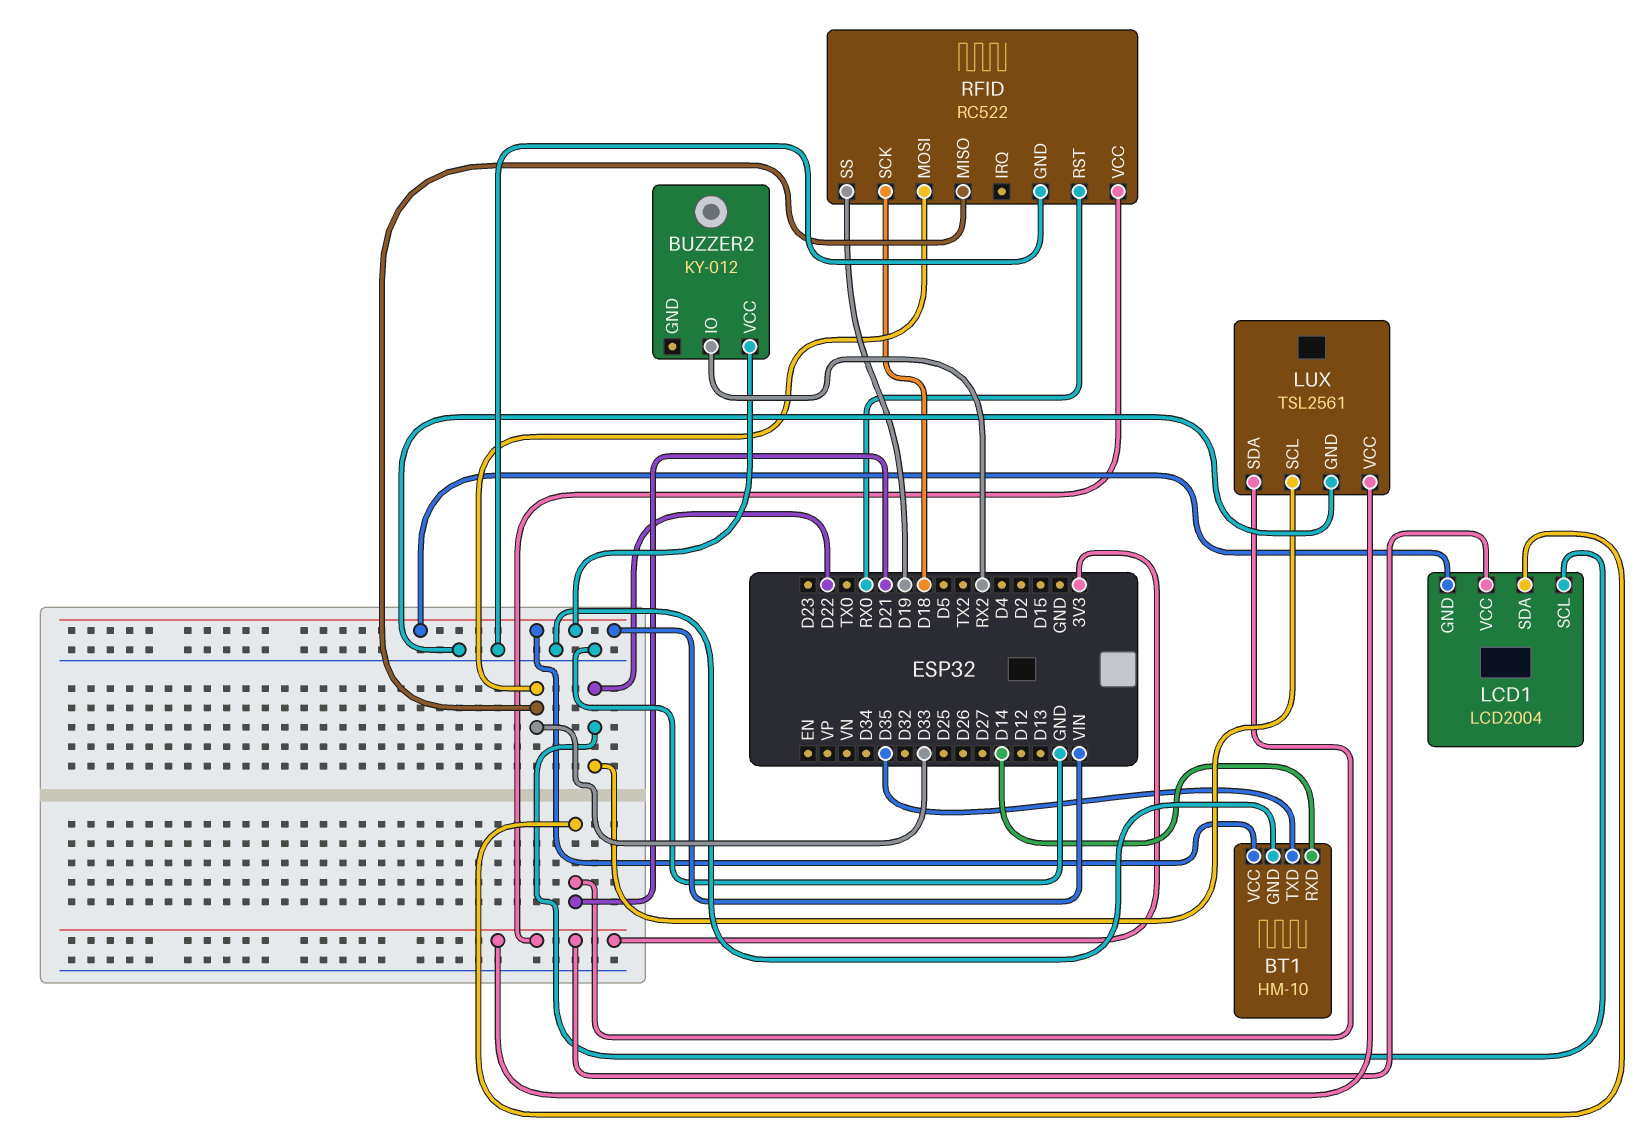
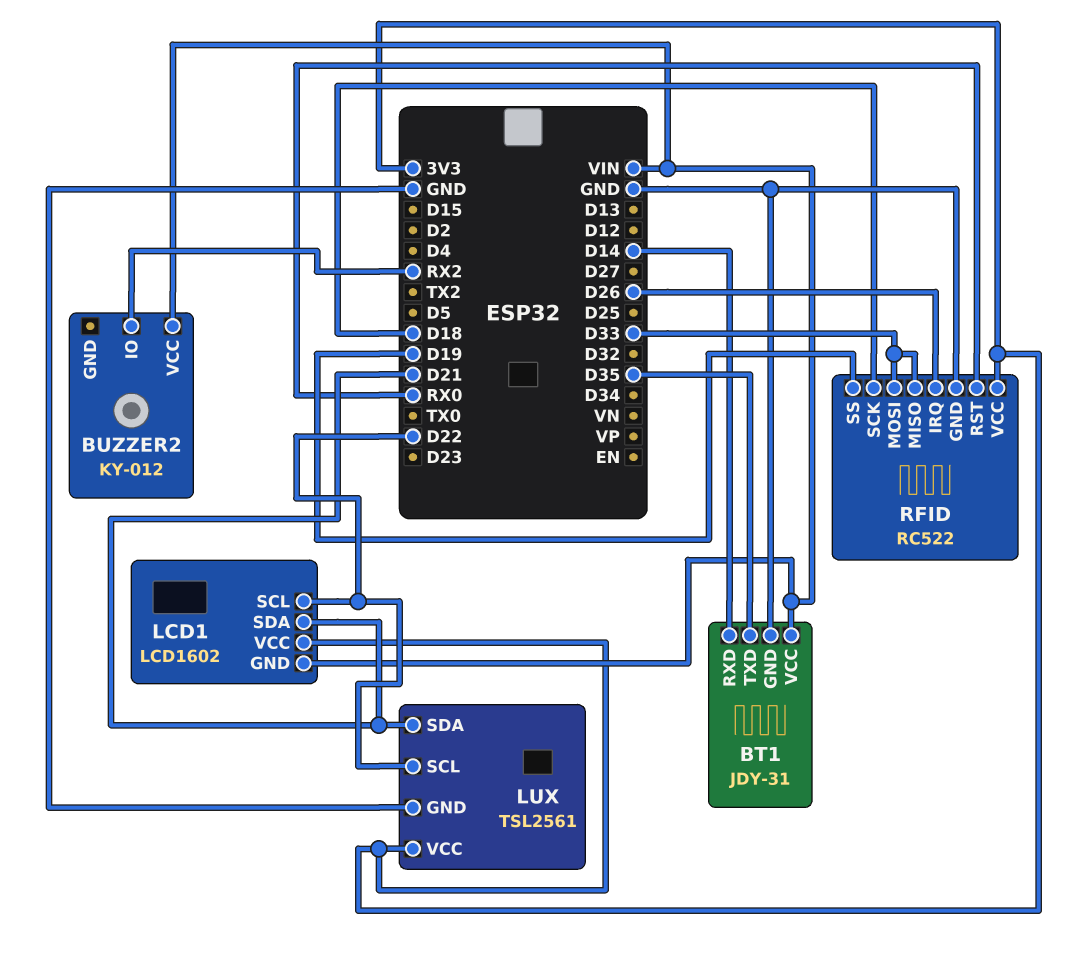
BT1: HM-10 -> JDY-31
LCD1: LCD2004 -> LCD1602
RFID pin IRQ: none -> D26

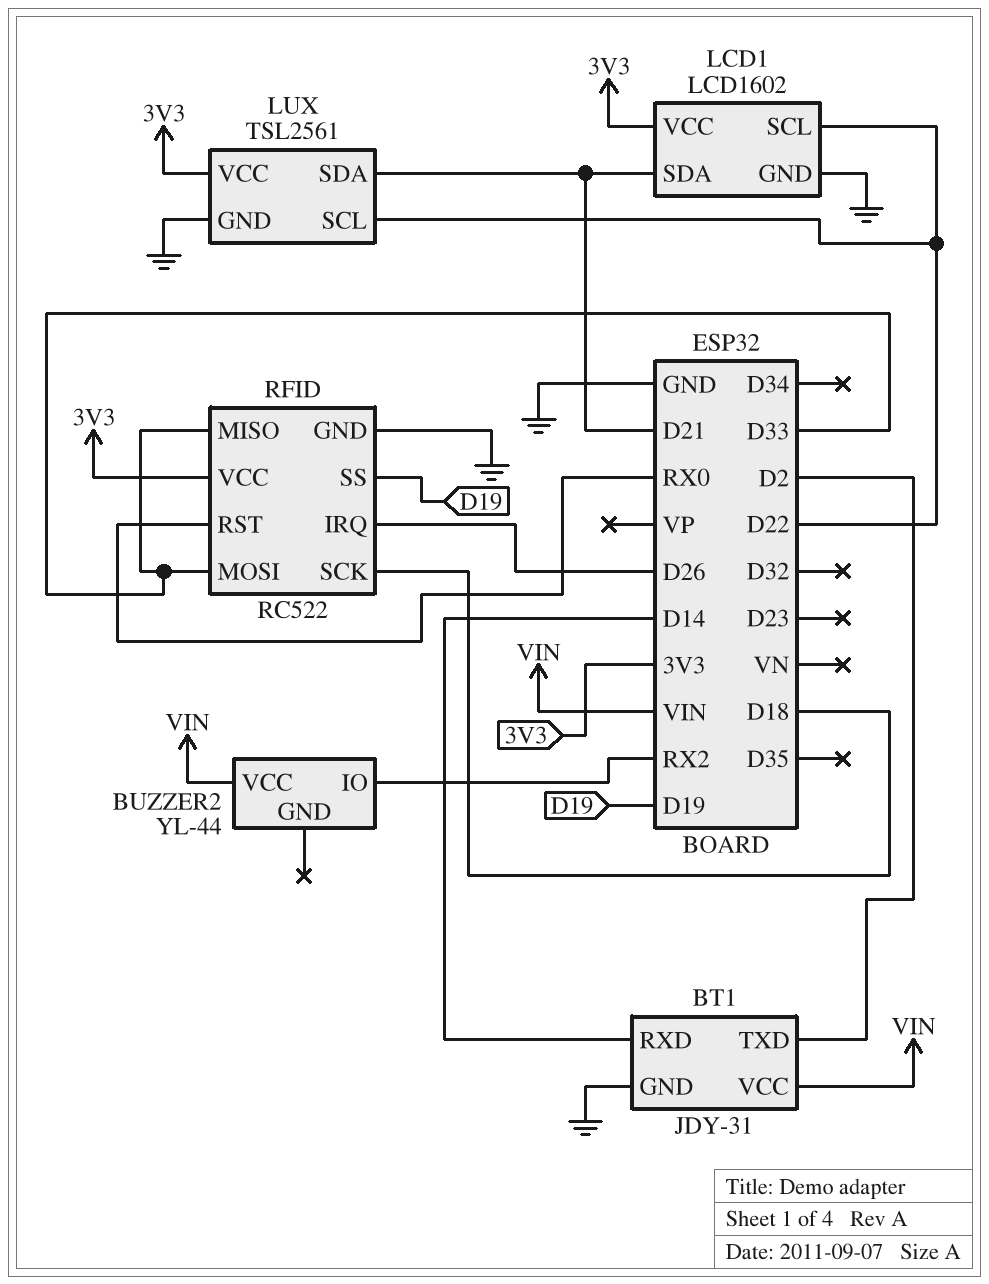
BT1 pin TXD: D35 -> D2
BUZZER2: KY-012 -> YL-44
LCD1 pin GND: VIN -> GND

